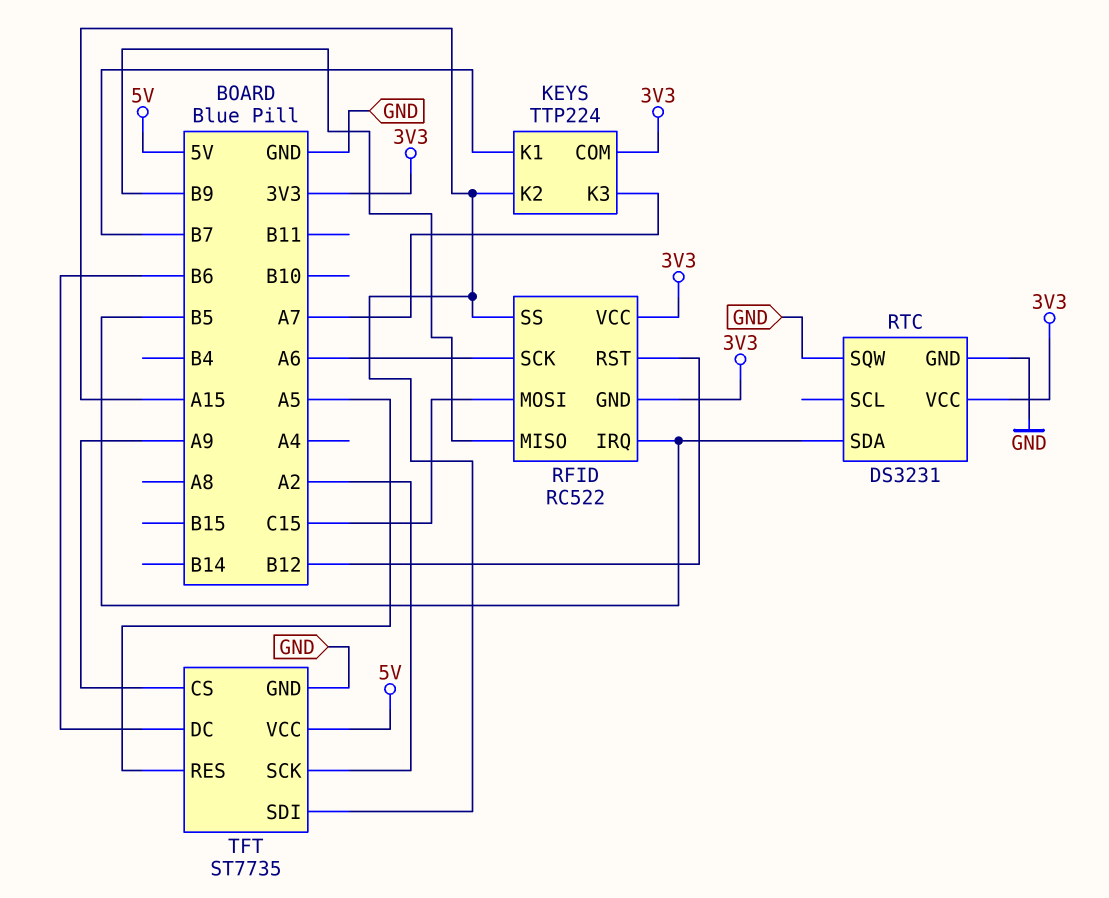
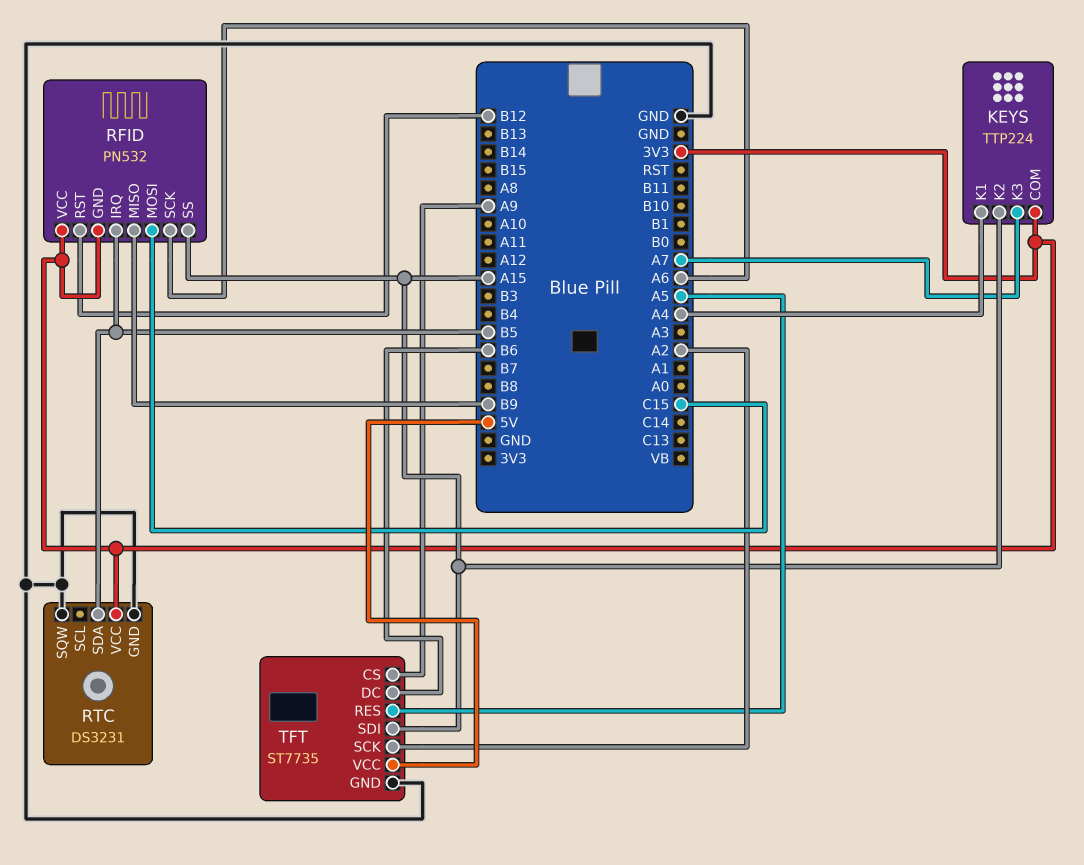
KEYS pin K1: B7 -> A4
RFID: RC522 -> PN532

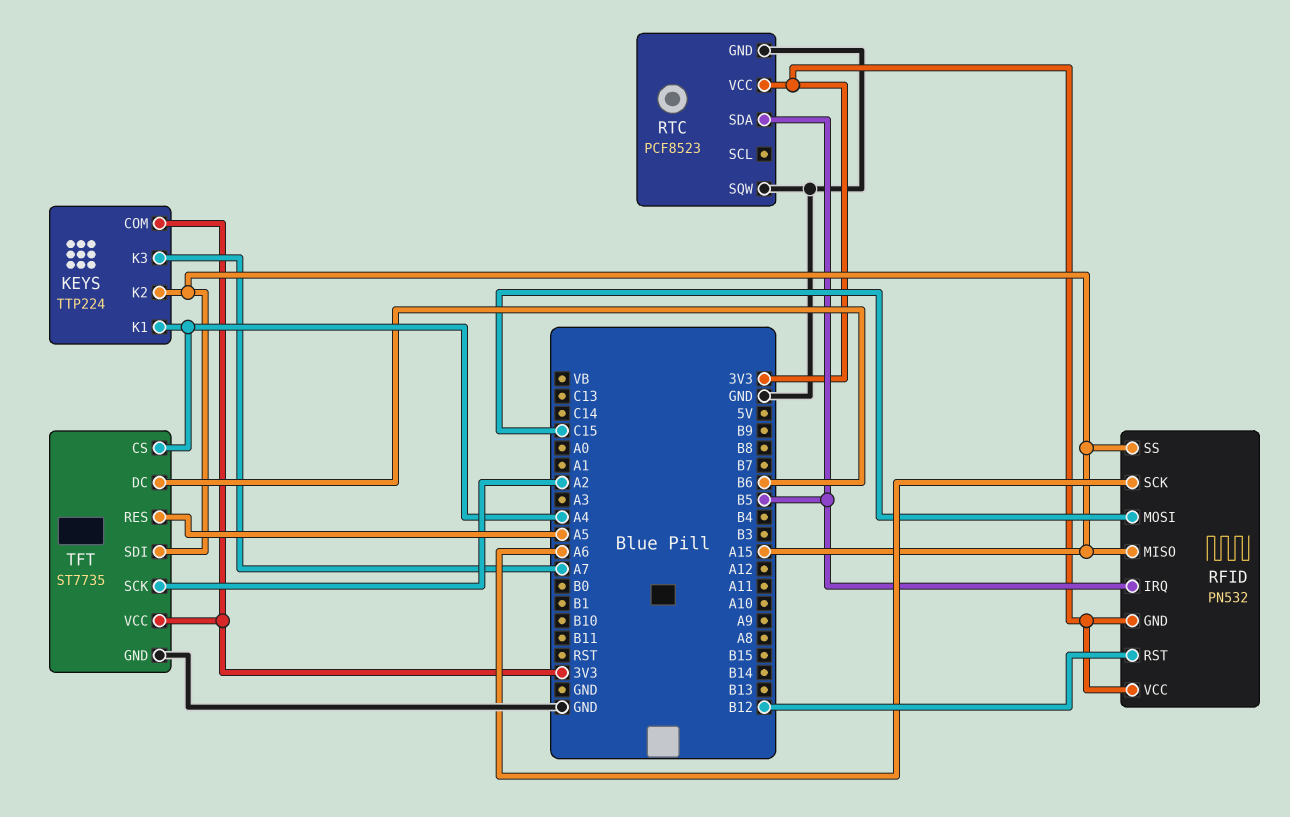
RFID pin MISO: B9 -> A15
RTC: DS3231 -> PCF8523
TFT pin CS: A9 -> A4
TFT pin VCC: 5V -> 3V3

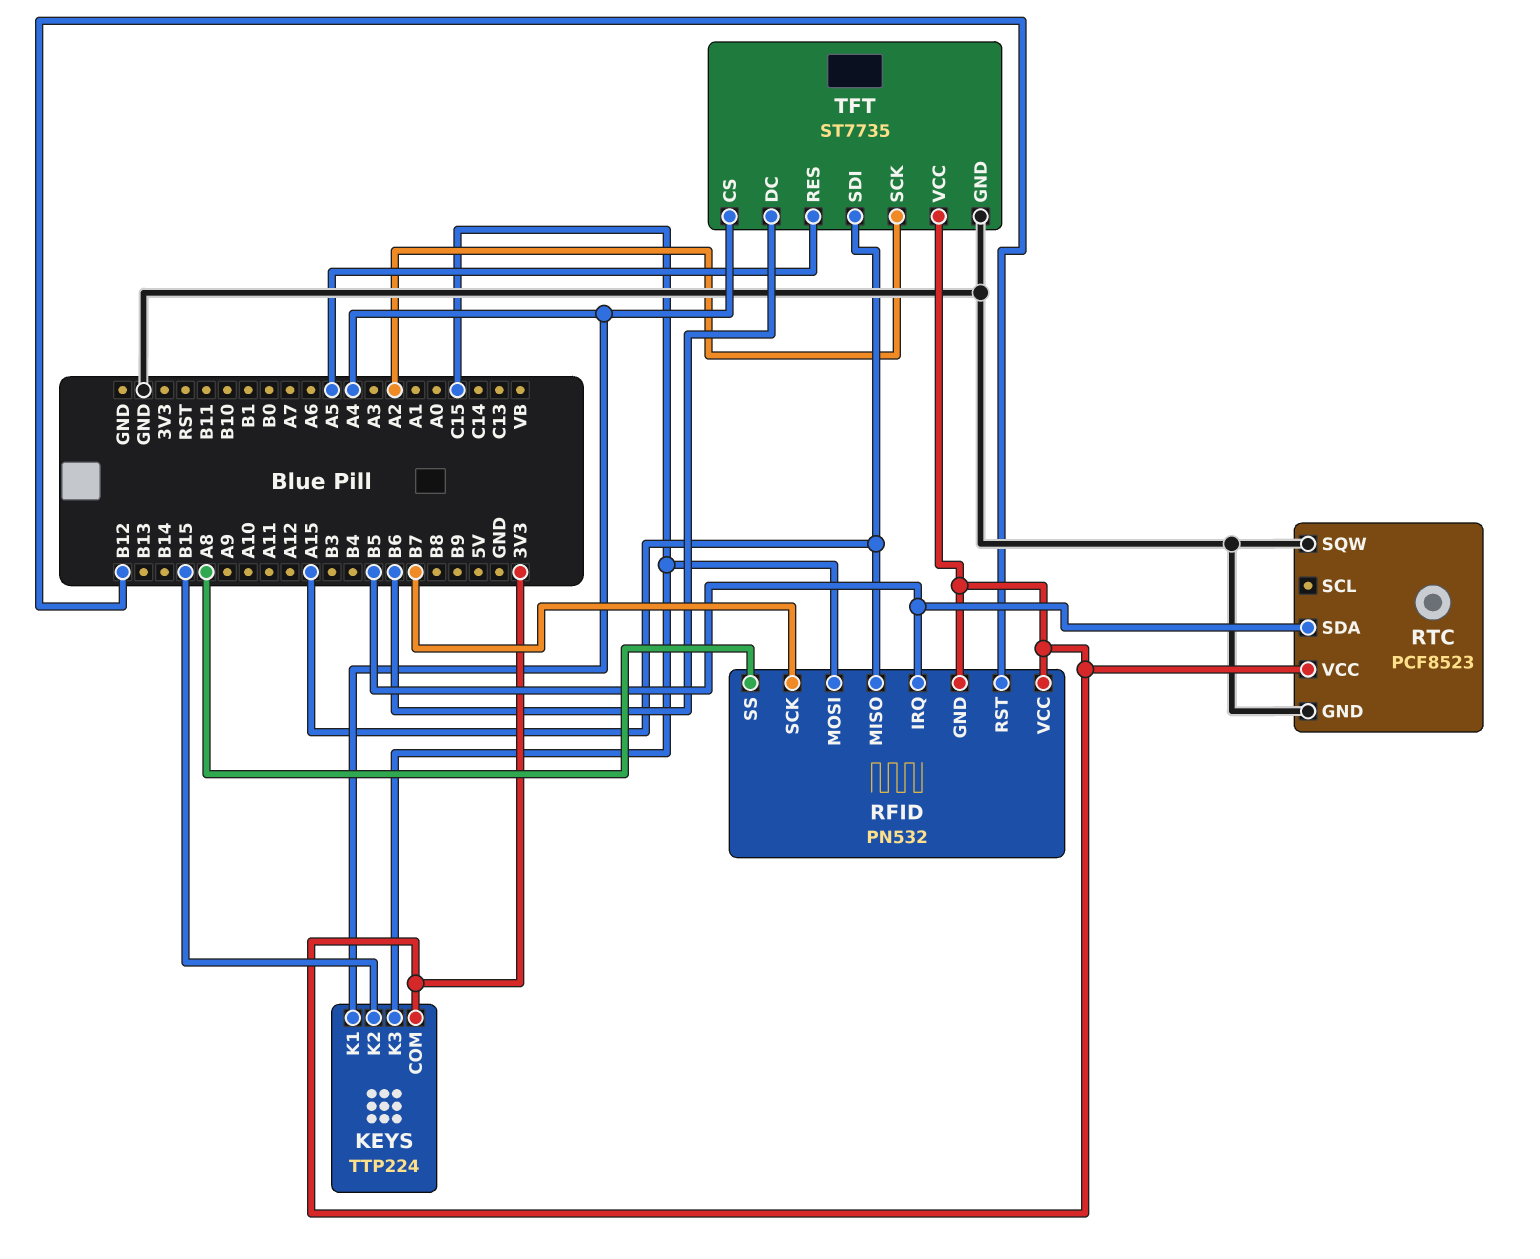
KEYS pin K2: A15 -> B15
KEYS pin K3: A7 -> C15
RFID pin SCK: A6 -> B7
RFID pin SS: A15 -> A8

